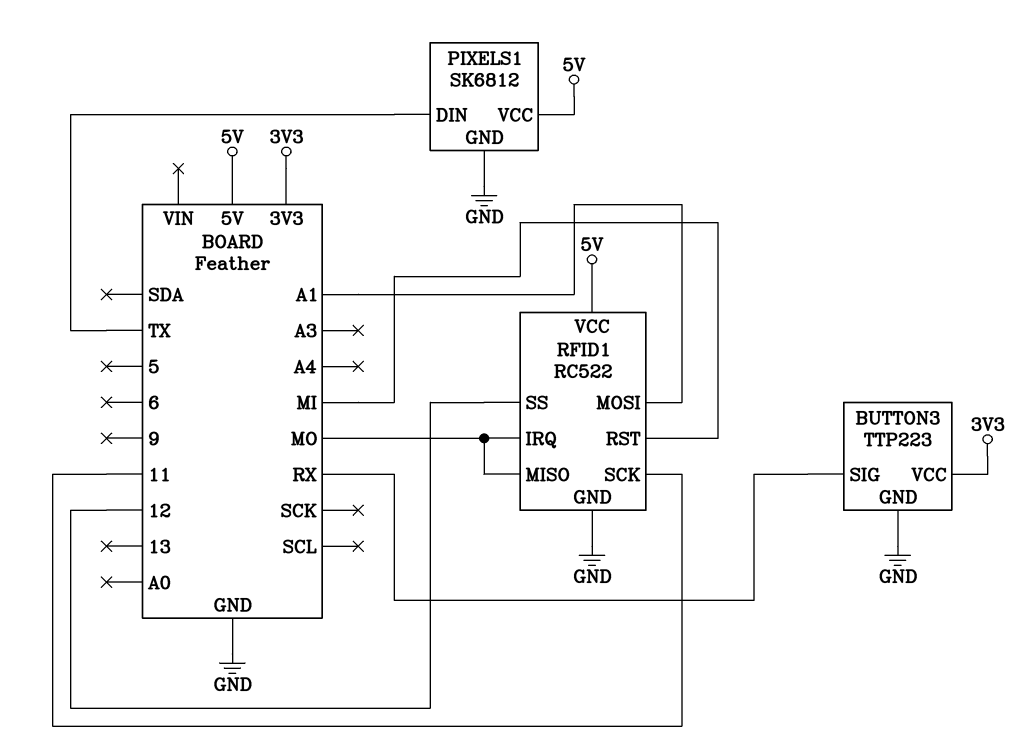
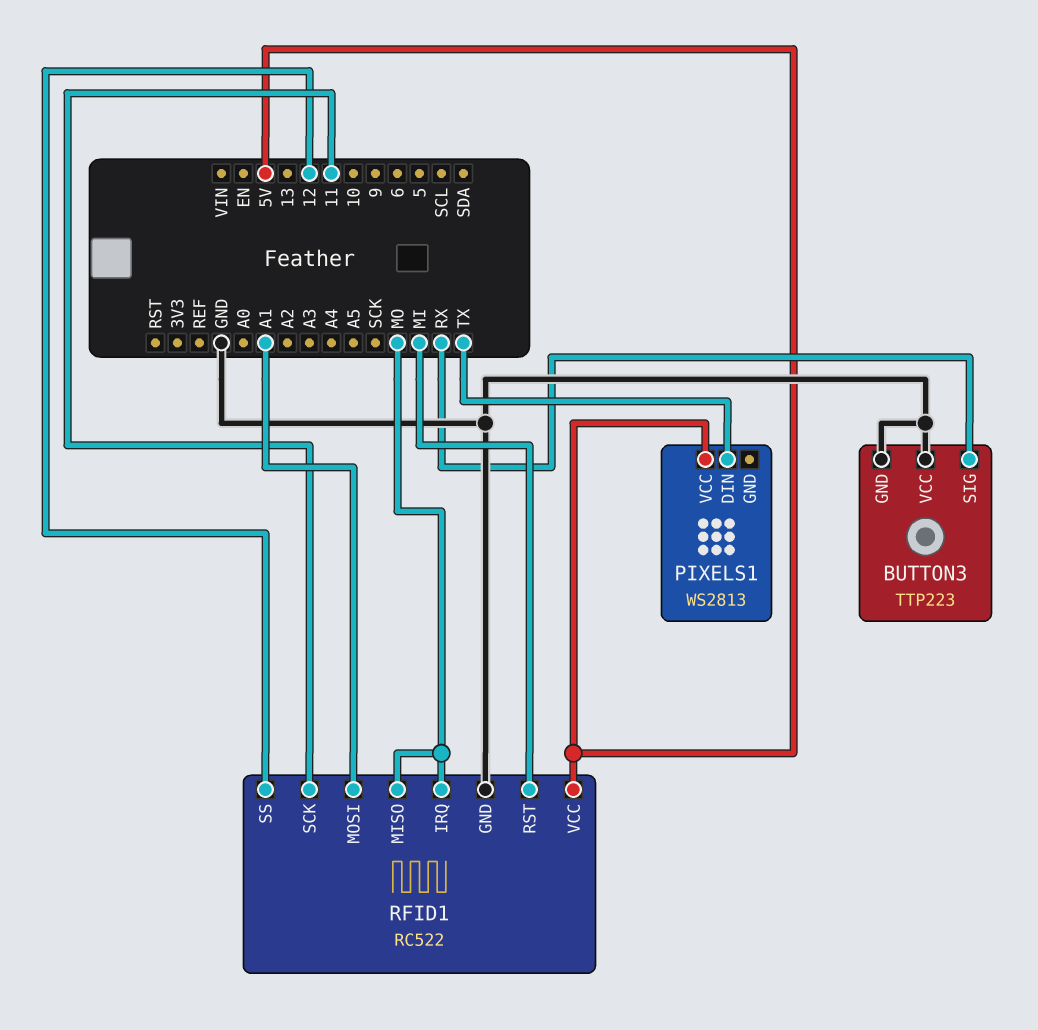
BUTTON3 pin VCC: 3V3 -> GND
PIXELS1: SK6812 -> WS2813
PIXELS1 pin GND: GND -> none

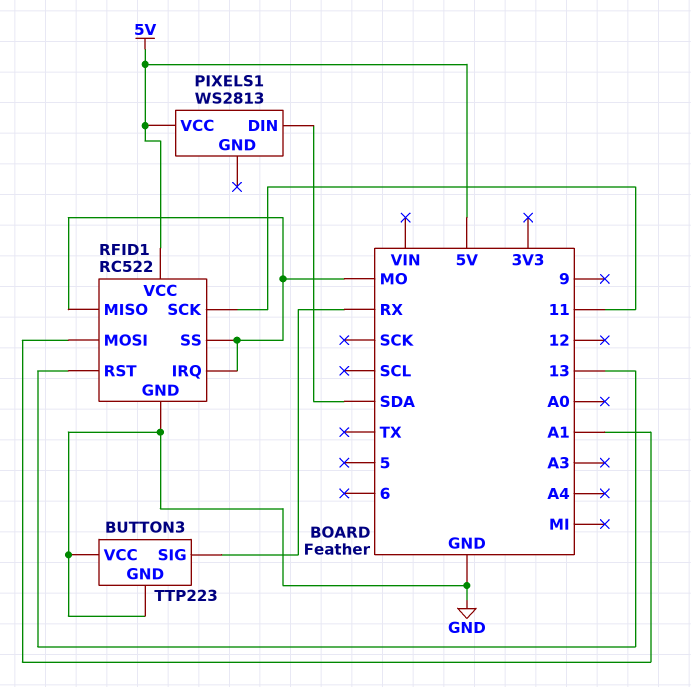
PIXELS1 pin DIN: TX -> SDA
RFID1 pin RST: MI -> 13
RFID1 pin SS: 12 -> MO

